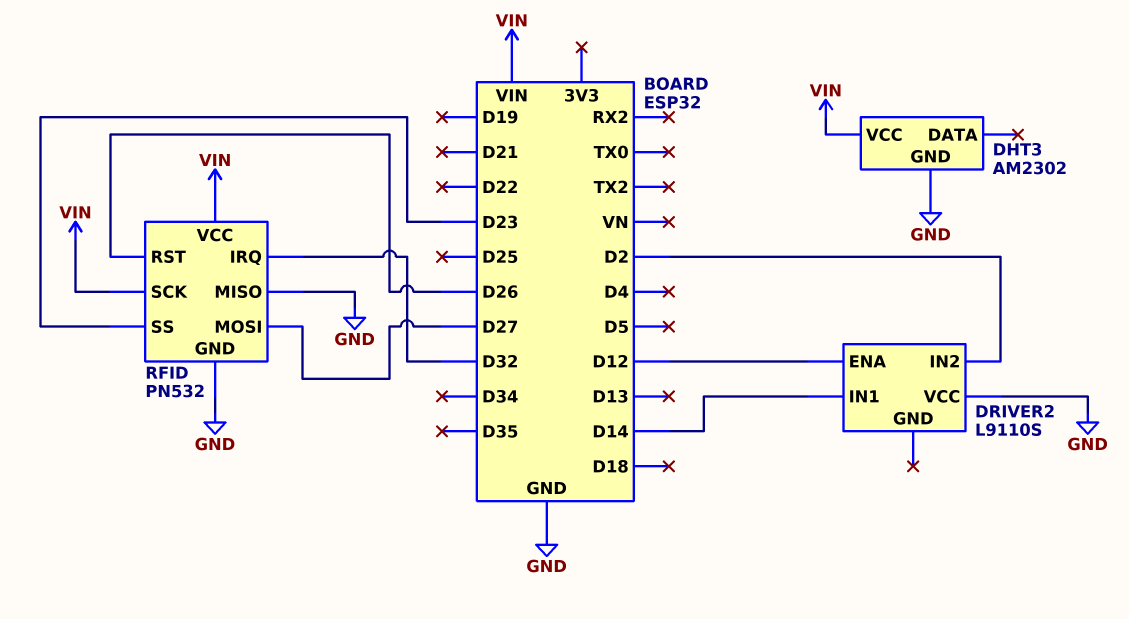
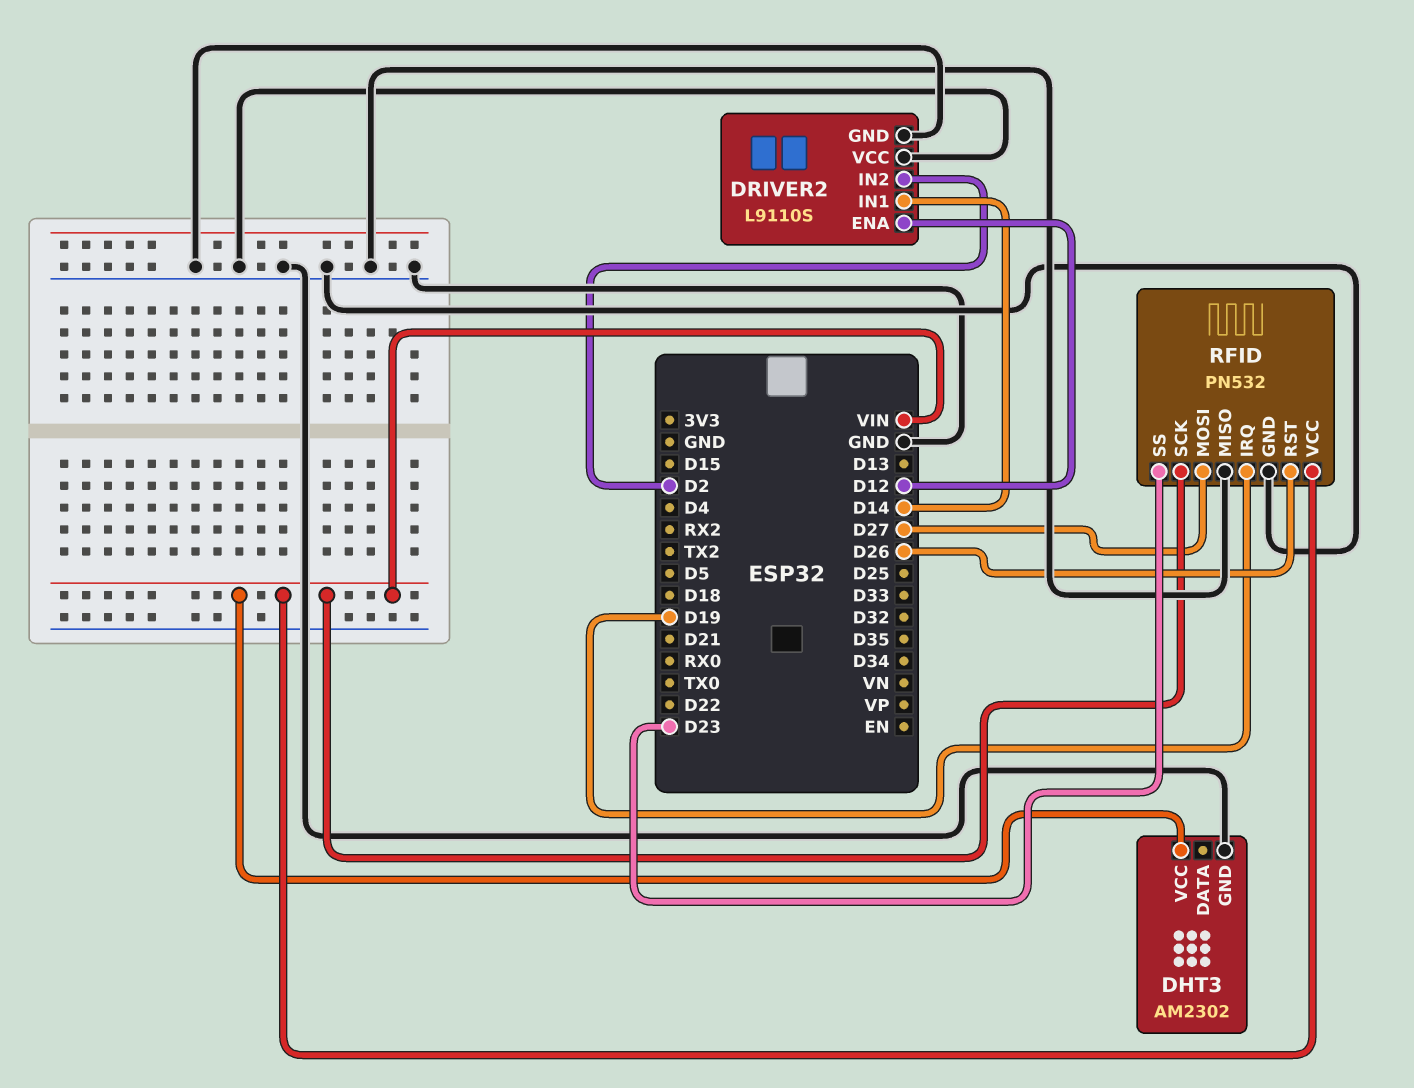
DRIVER2 pin GND: none -> GND
RFID pin IRQ: D32 -> D19

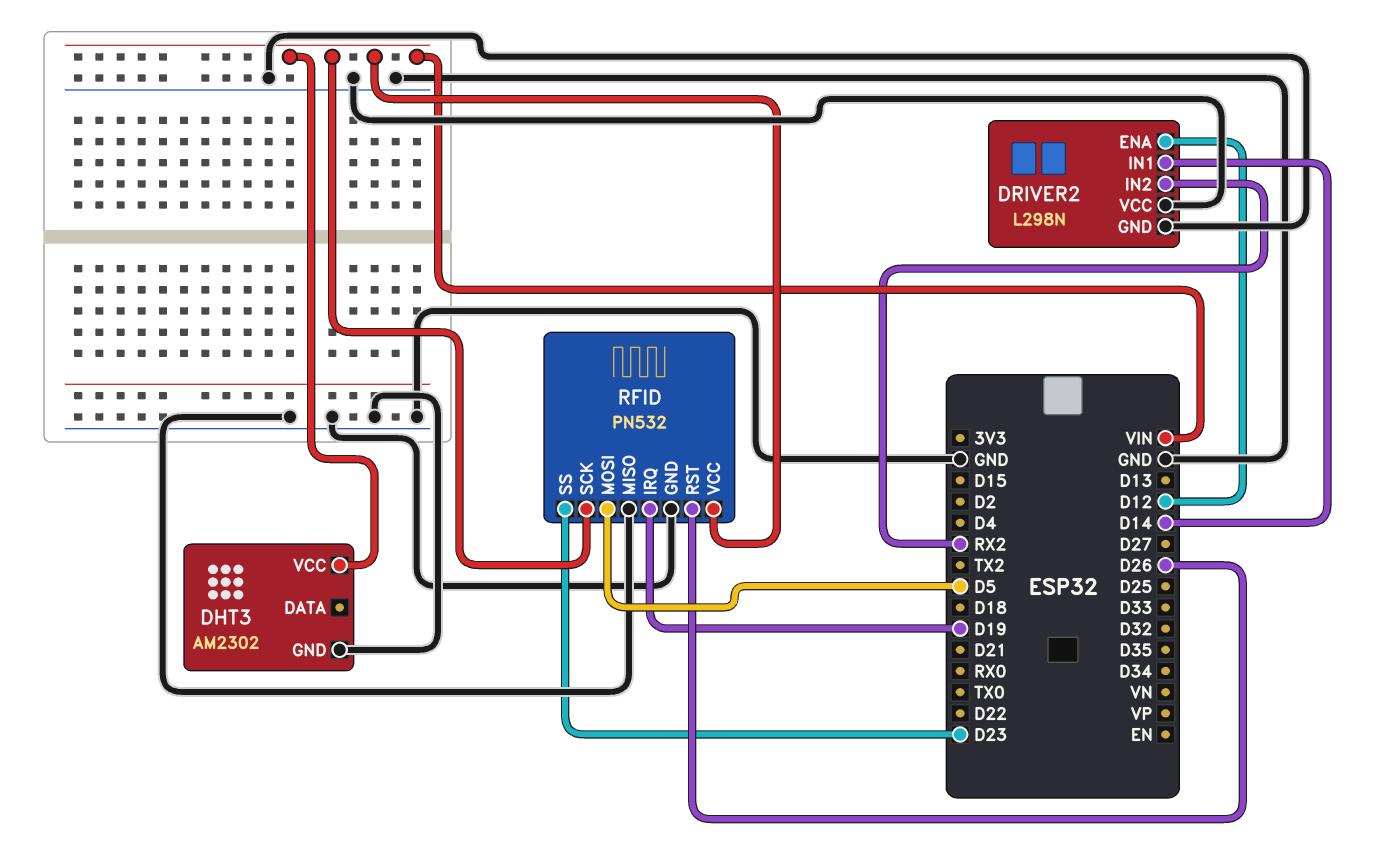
DRIVER2: L9110S -> L298N
DRIVER2 pin IN2: D2 -> RX2
RFID pin MOSI: D27 -> D5

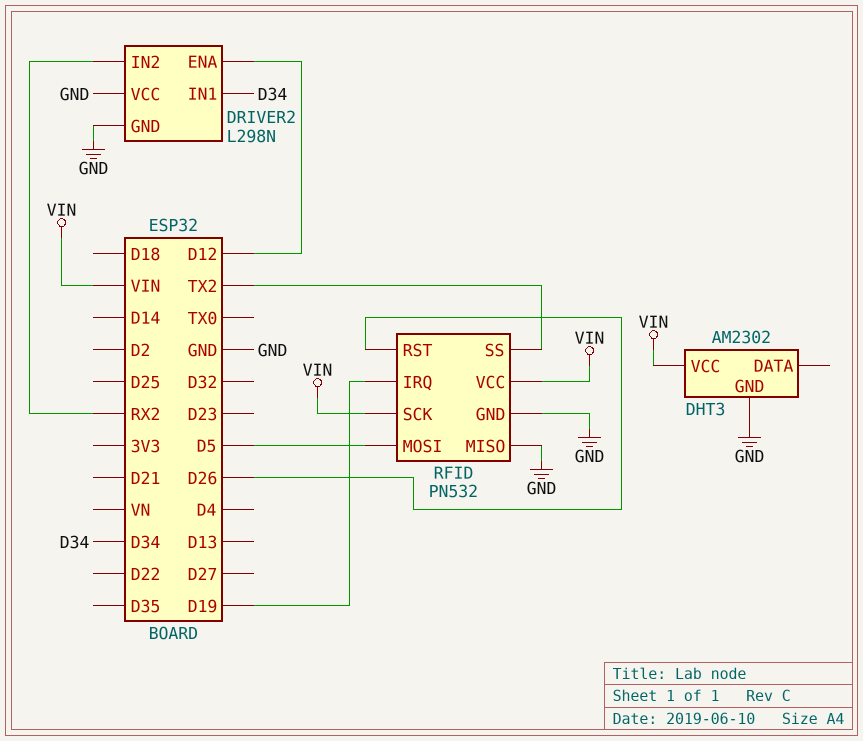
DRIVER2 pin IN1: D14 -> D34
RFID pin SS: D23 -> TX2

